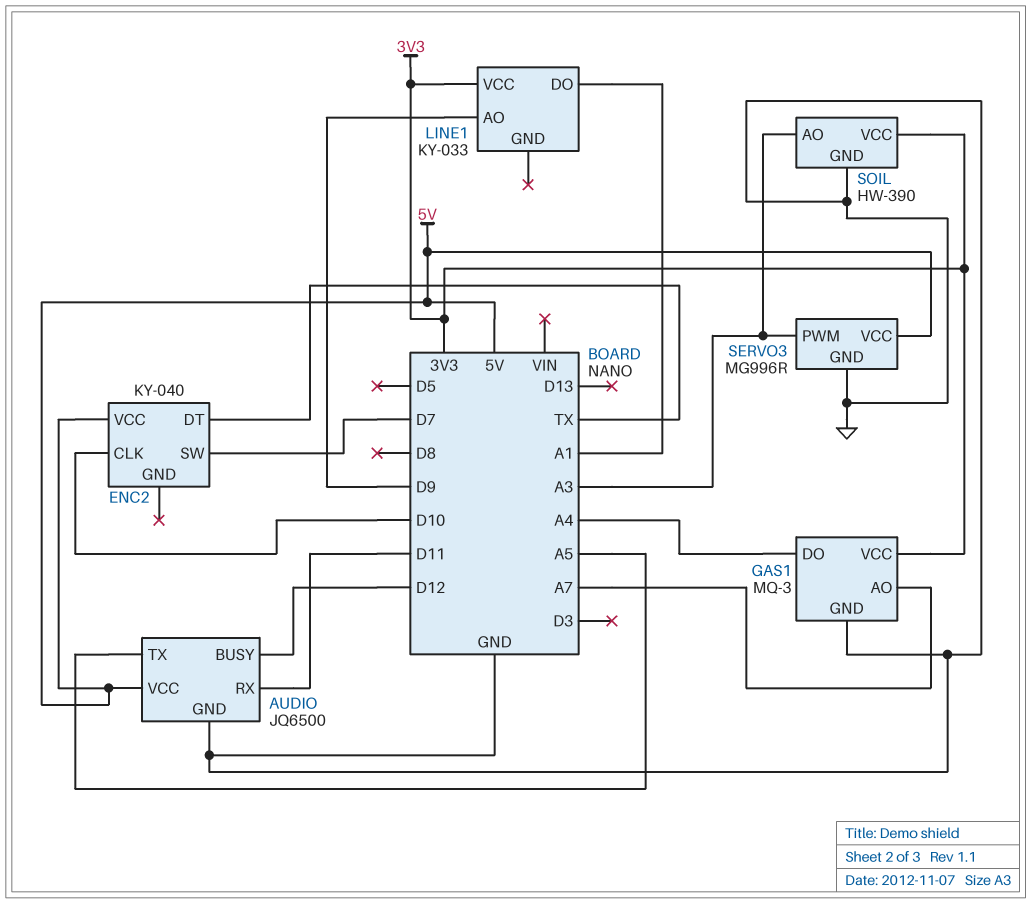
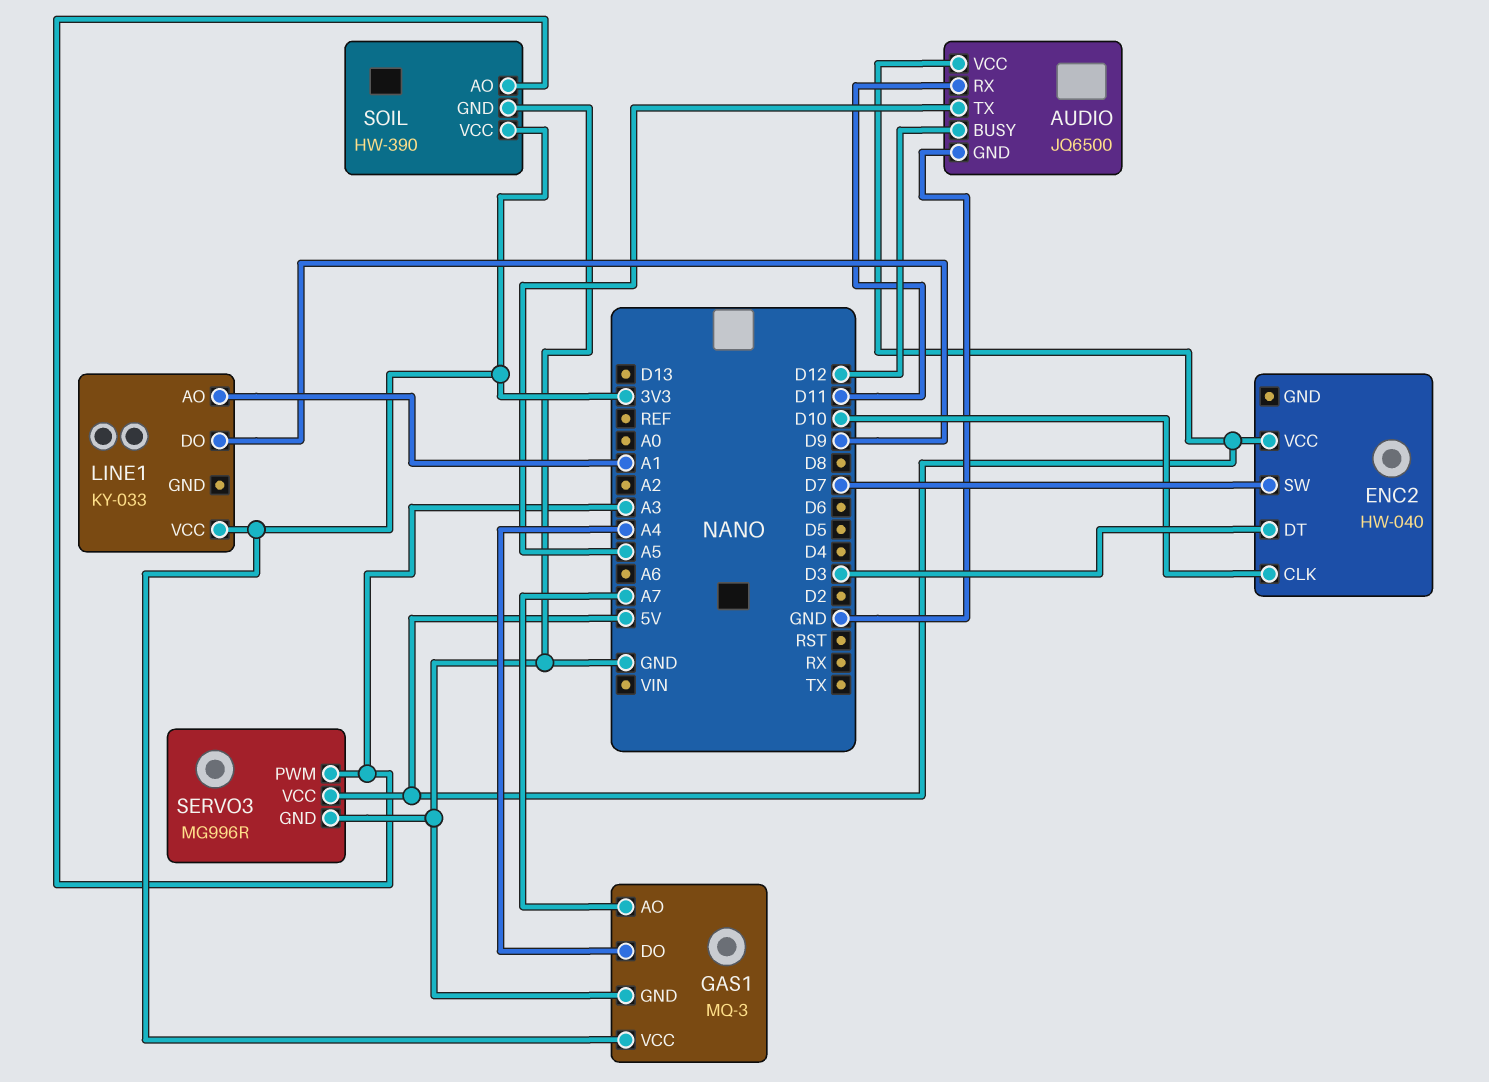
ENC2: KY-040 -> HW-040
ENC2 pin DT: TX -> D3
LINE1 pin AO: D9 -> A1
LINE1 pin DO: A1 -> D9

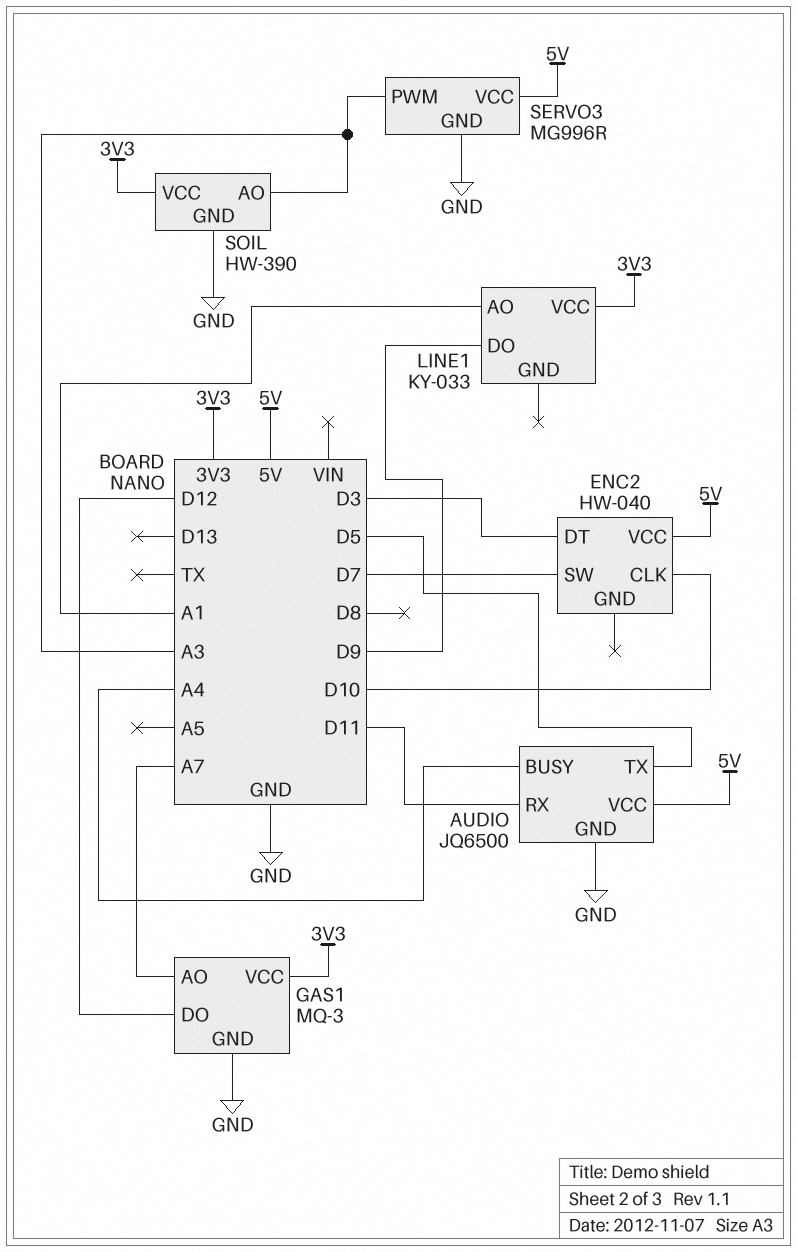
AUDIO pin BUSY: D12 -> A4
AUDIO pin TX: A5 -> D5
GAS1 pin DO: A4 -> D12

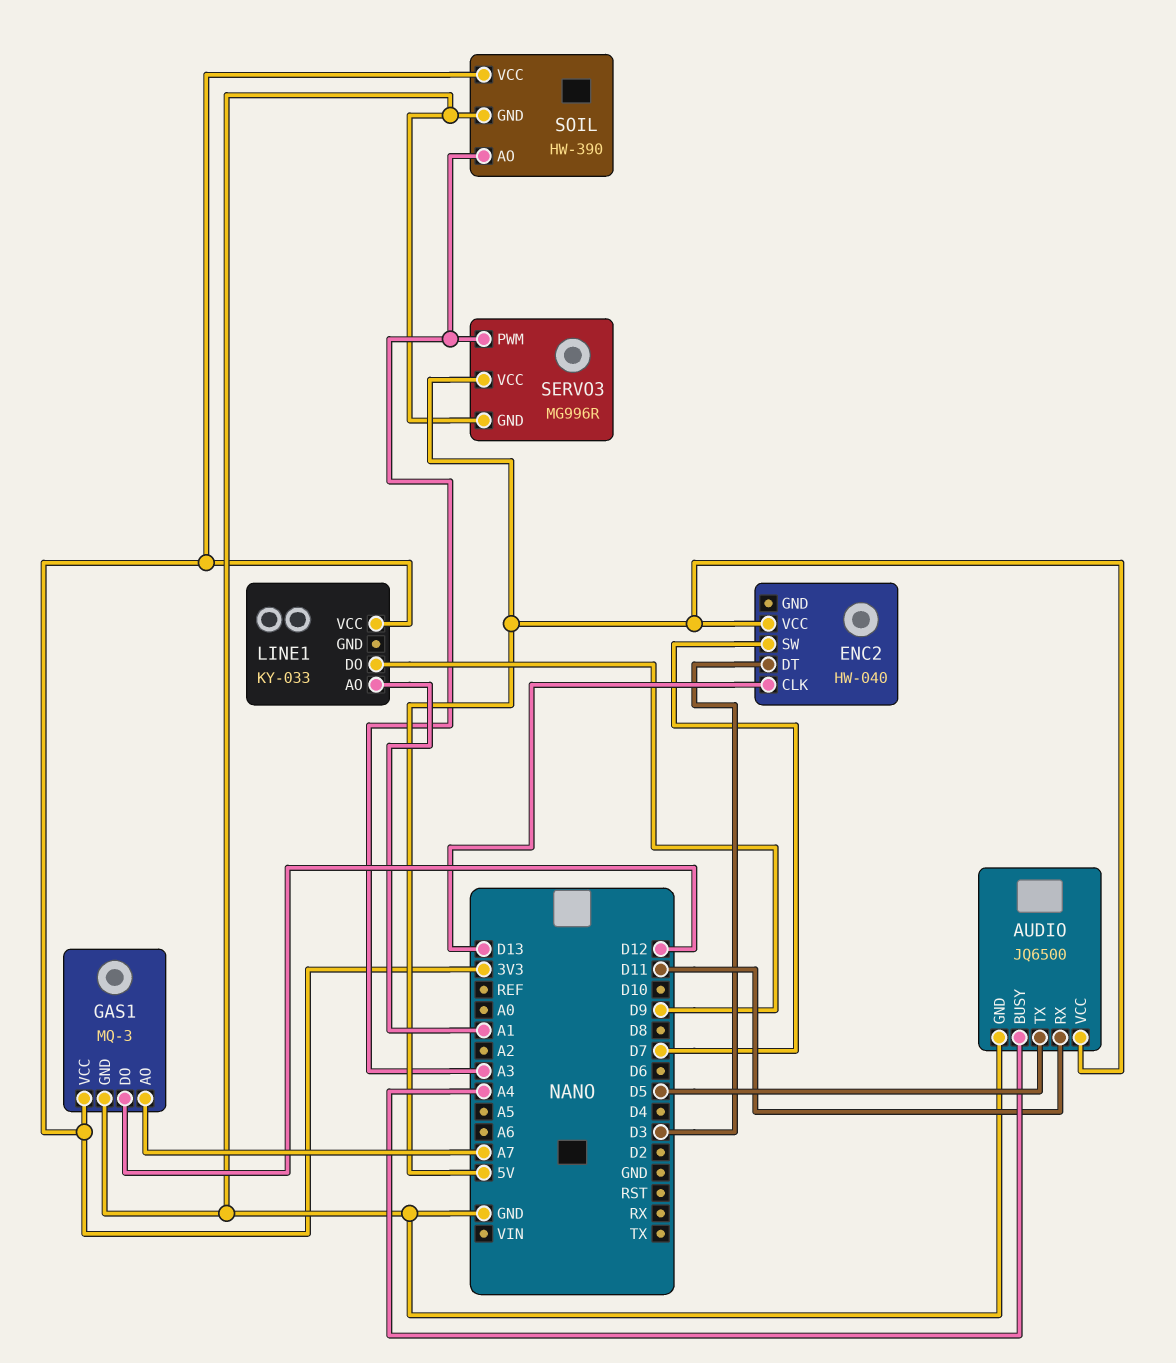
ENC2 pin CLK: D10 -> D13

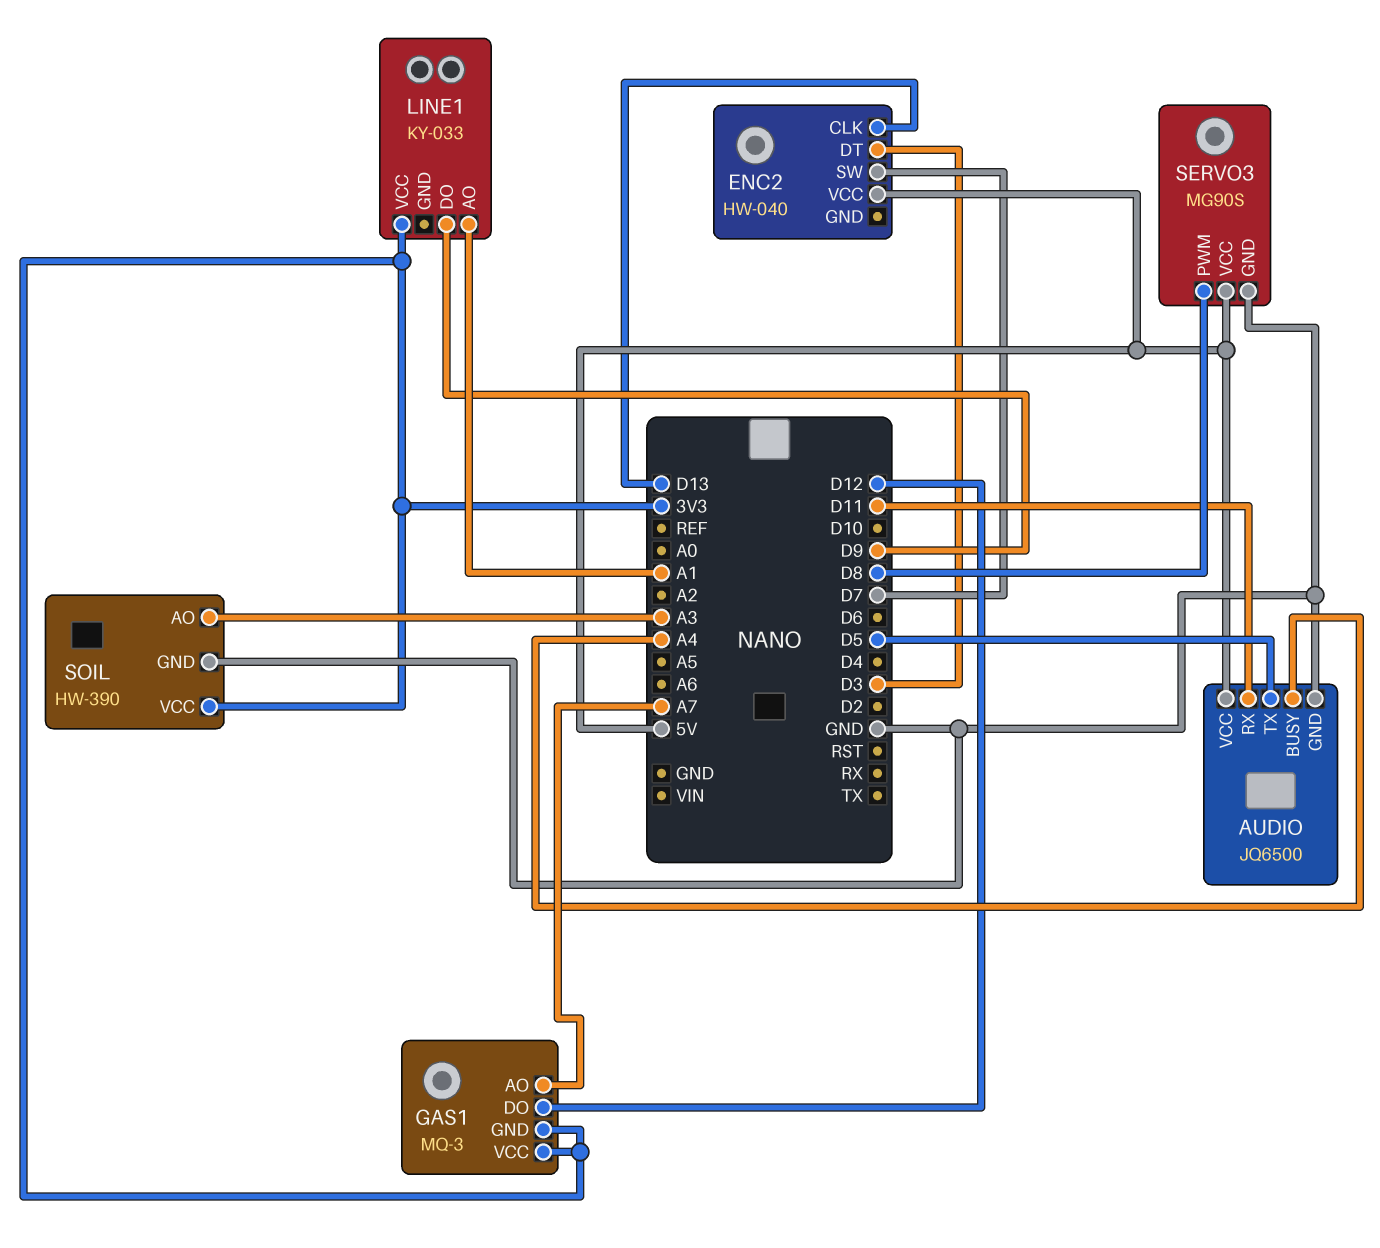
GAS1 pin GND: GND -> 3V3
SERVO3: MG996R -> MG90S
SERVO3 pin PWM: A3 -> D8

